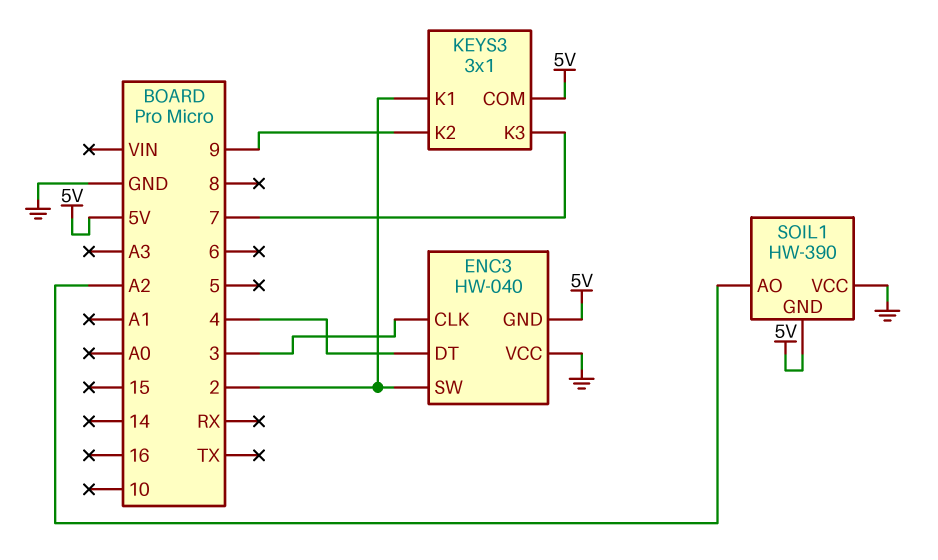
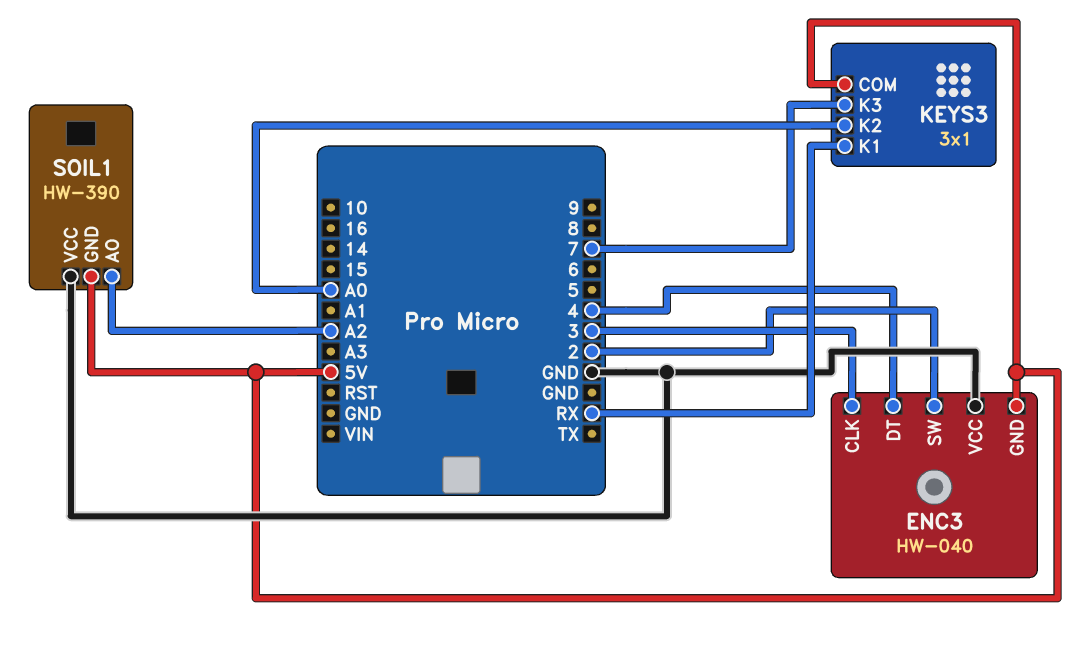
KEYS3 pin K1: 2 -> RX
KEYS3 pin K2: 9 -> A0

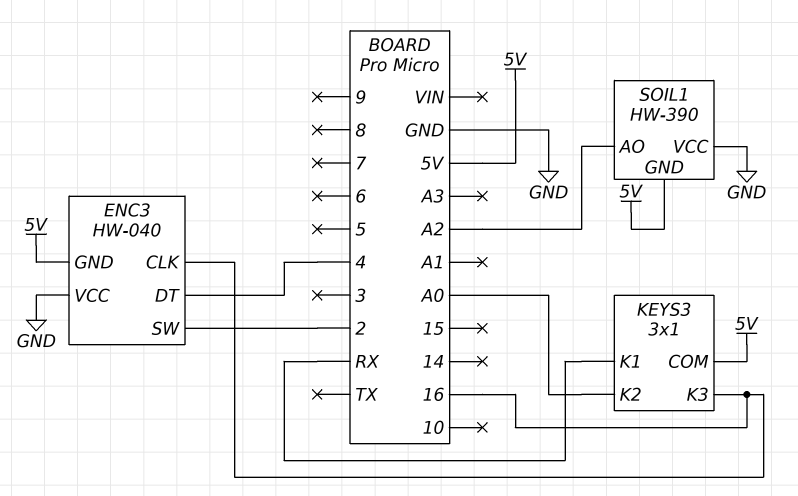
ENC3 pin CLK: 3 -> 16
KEYS3 pin K3: 7 -> 16

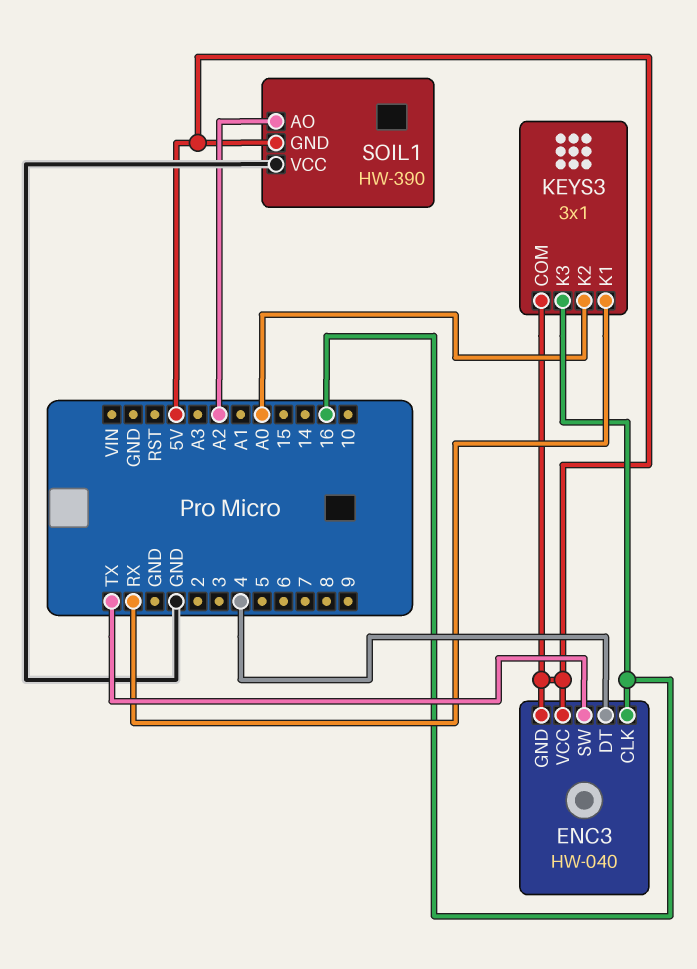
ENC3 pin SW: 2 -> TX
ENC3 pin VCC: GND -> 5V

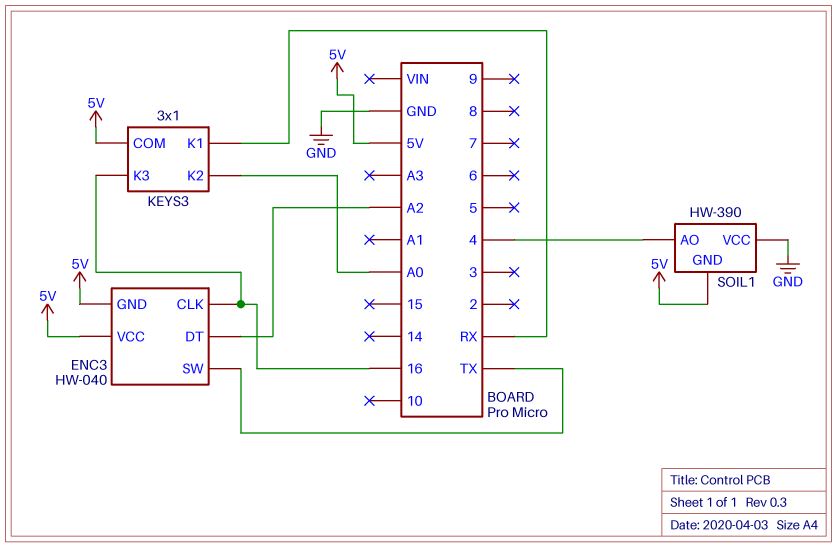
ENC3 pin DT: 4 -> A2
SOIL1 pin AO: A2 -> 4

